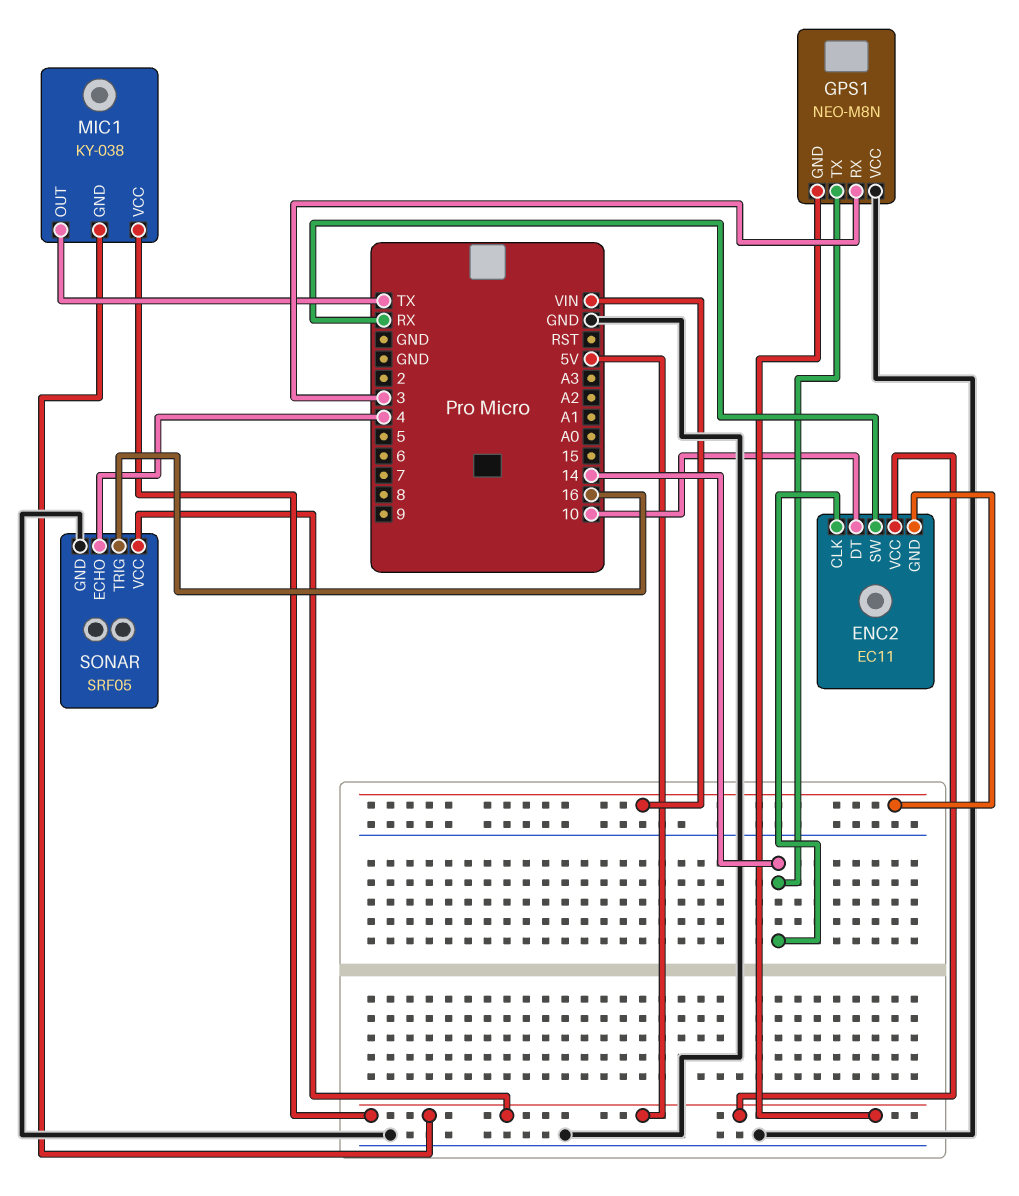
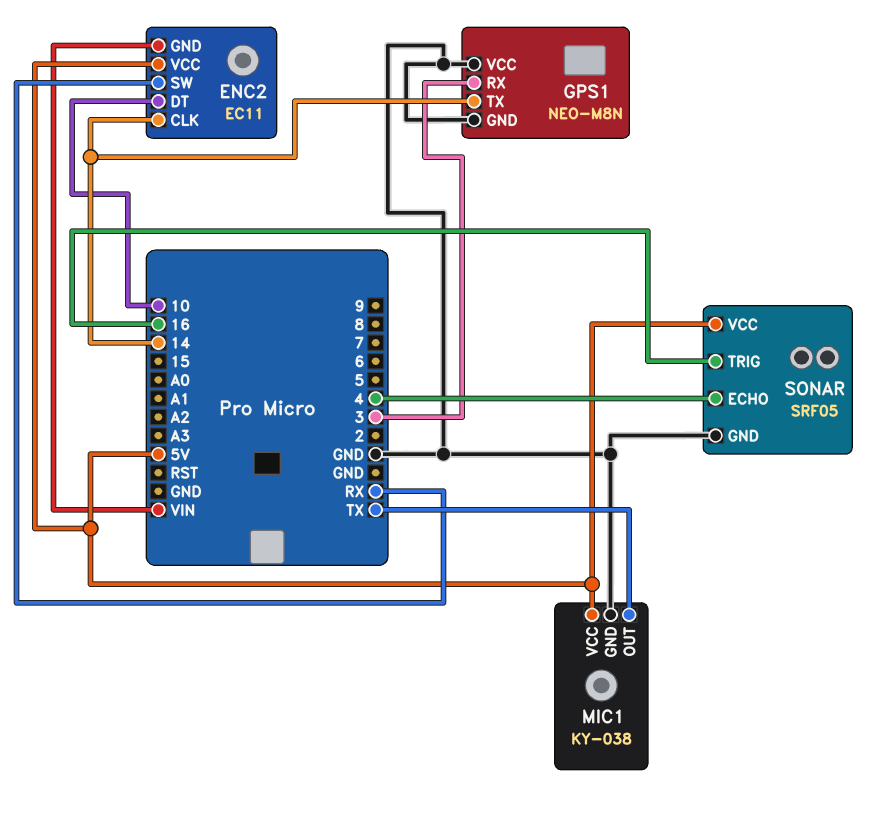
GPS1 pin GND: 5V -> GND
MIC1 pin GND: 5V -> GND

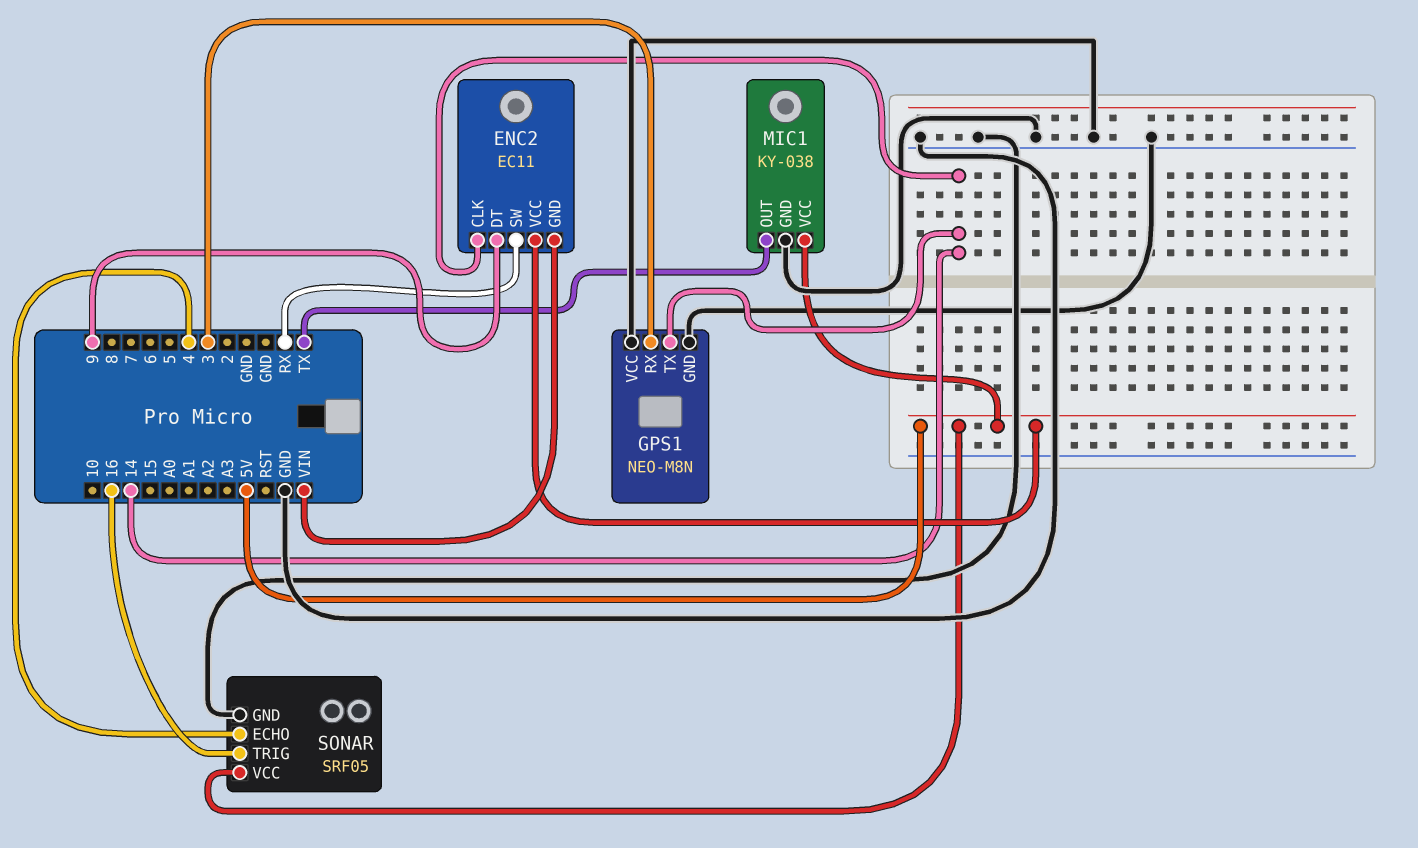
ENC2 pin DT: 10 -> 9

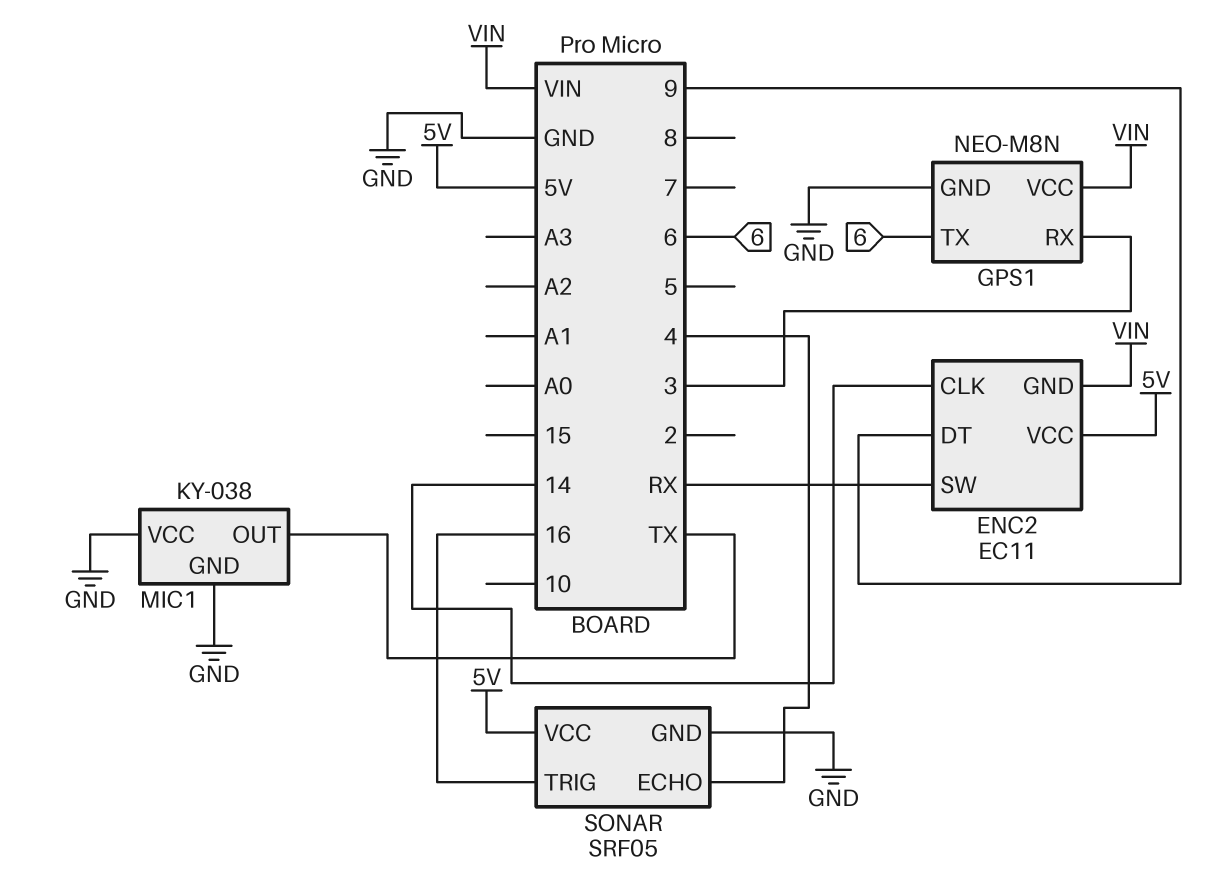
GPS1 pin TX: 14 -> 6
GPS1 pin VCC: GND -> VIN
MIC1 pin VCC: 5V -> GND

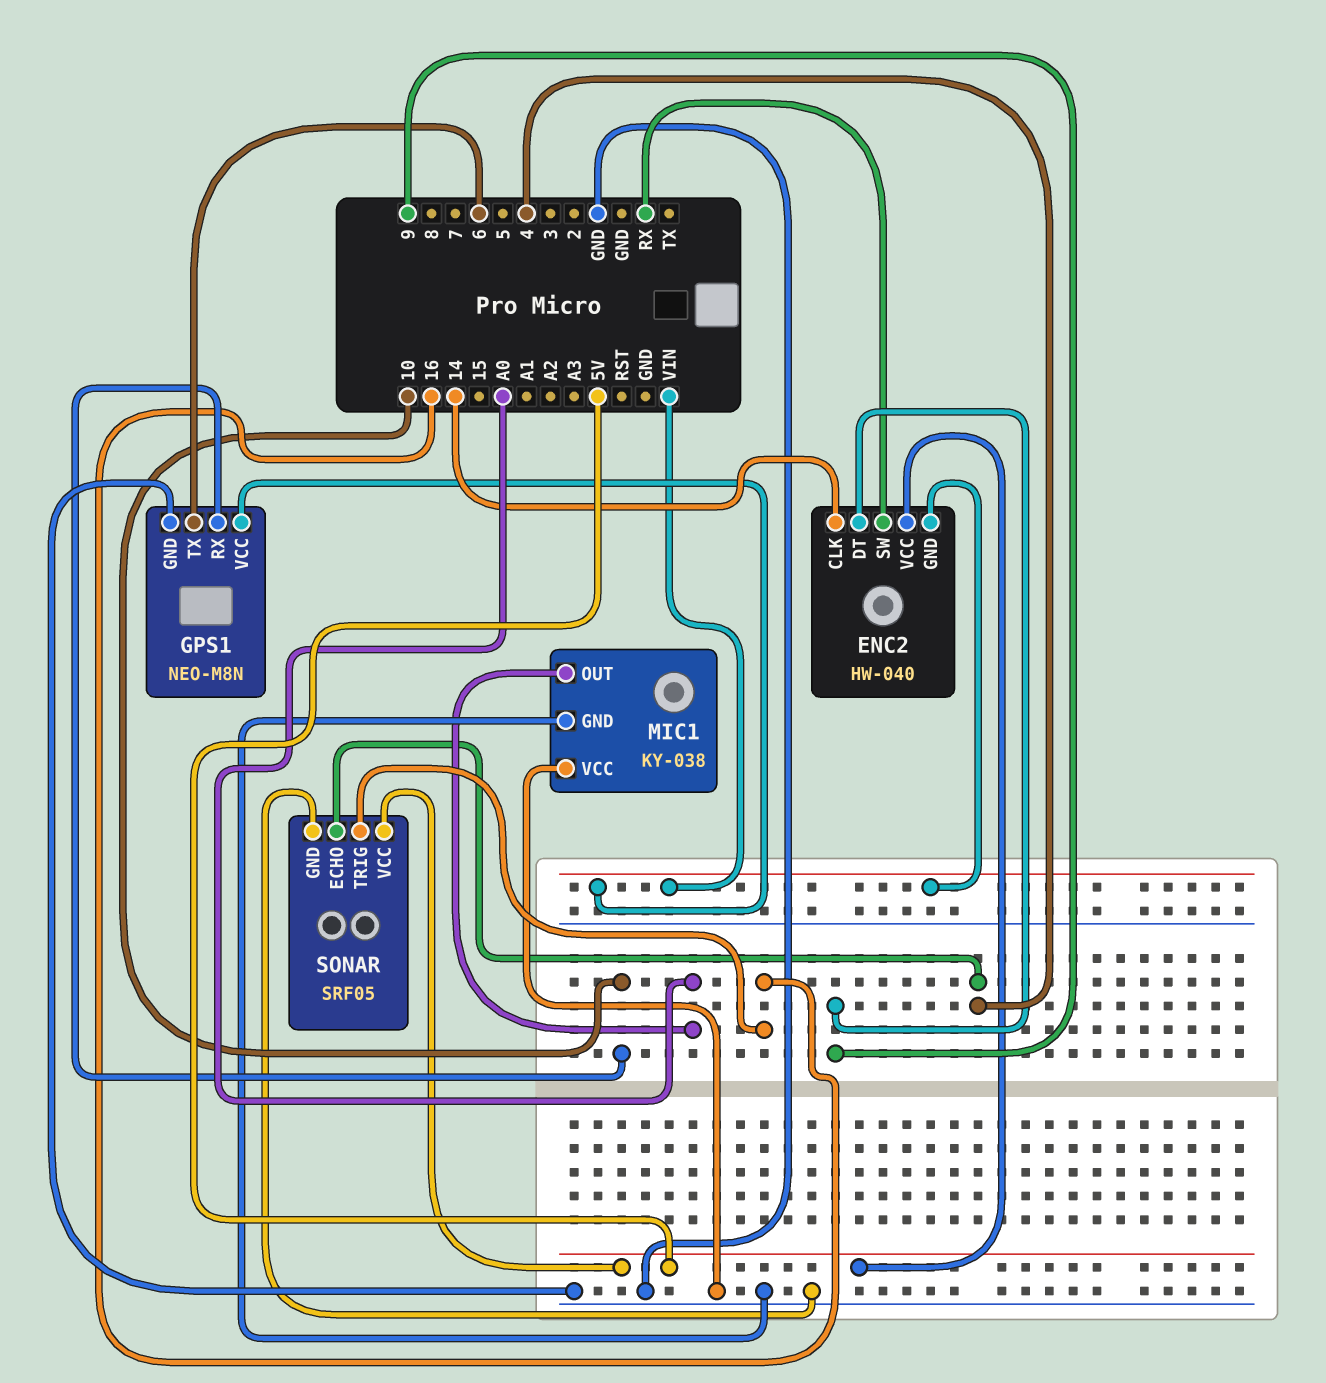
ENC2: EC11 -> HW-040
GPS1 pin RX: 3 -> 10
MIC1 pin OUT: TX -> A0

